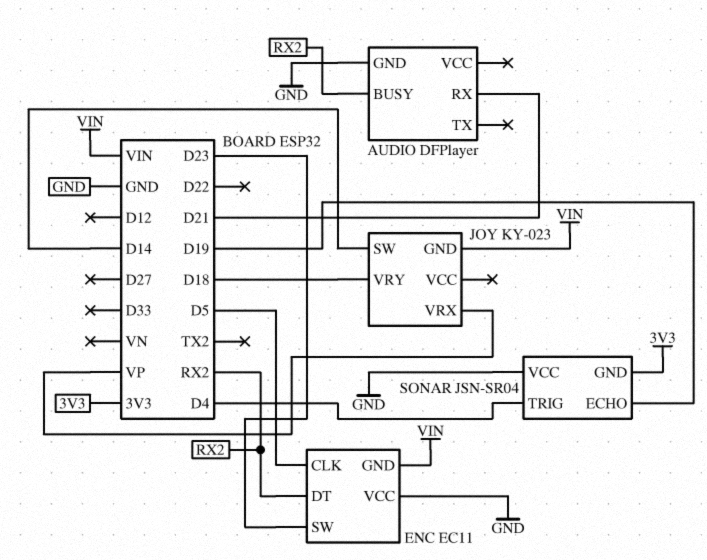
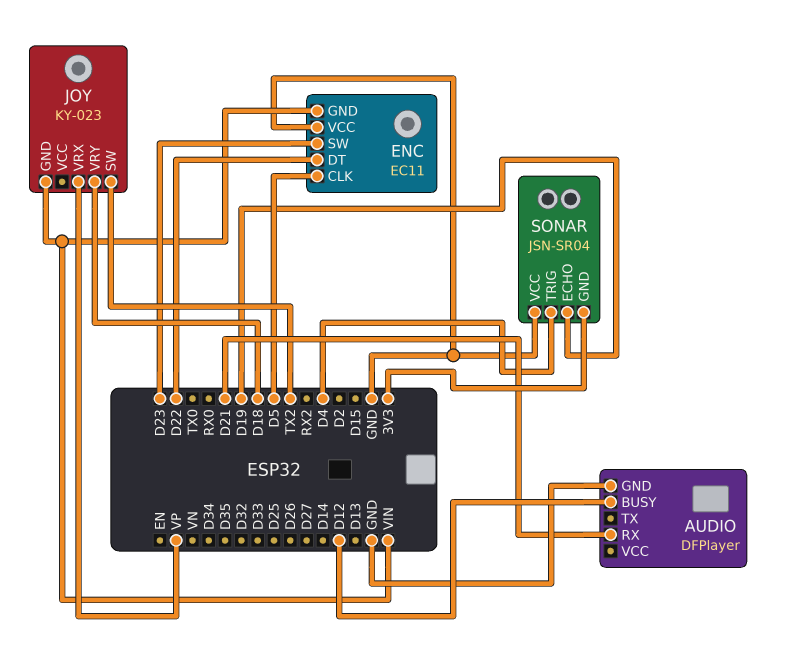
AUDIO pin BUSY: RX2 -> D12
ENC pin DT: RX2 -> D22
JOY pin SW: D14 -> TX2

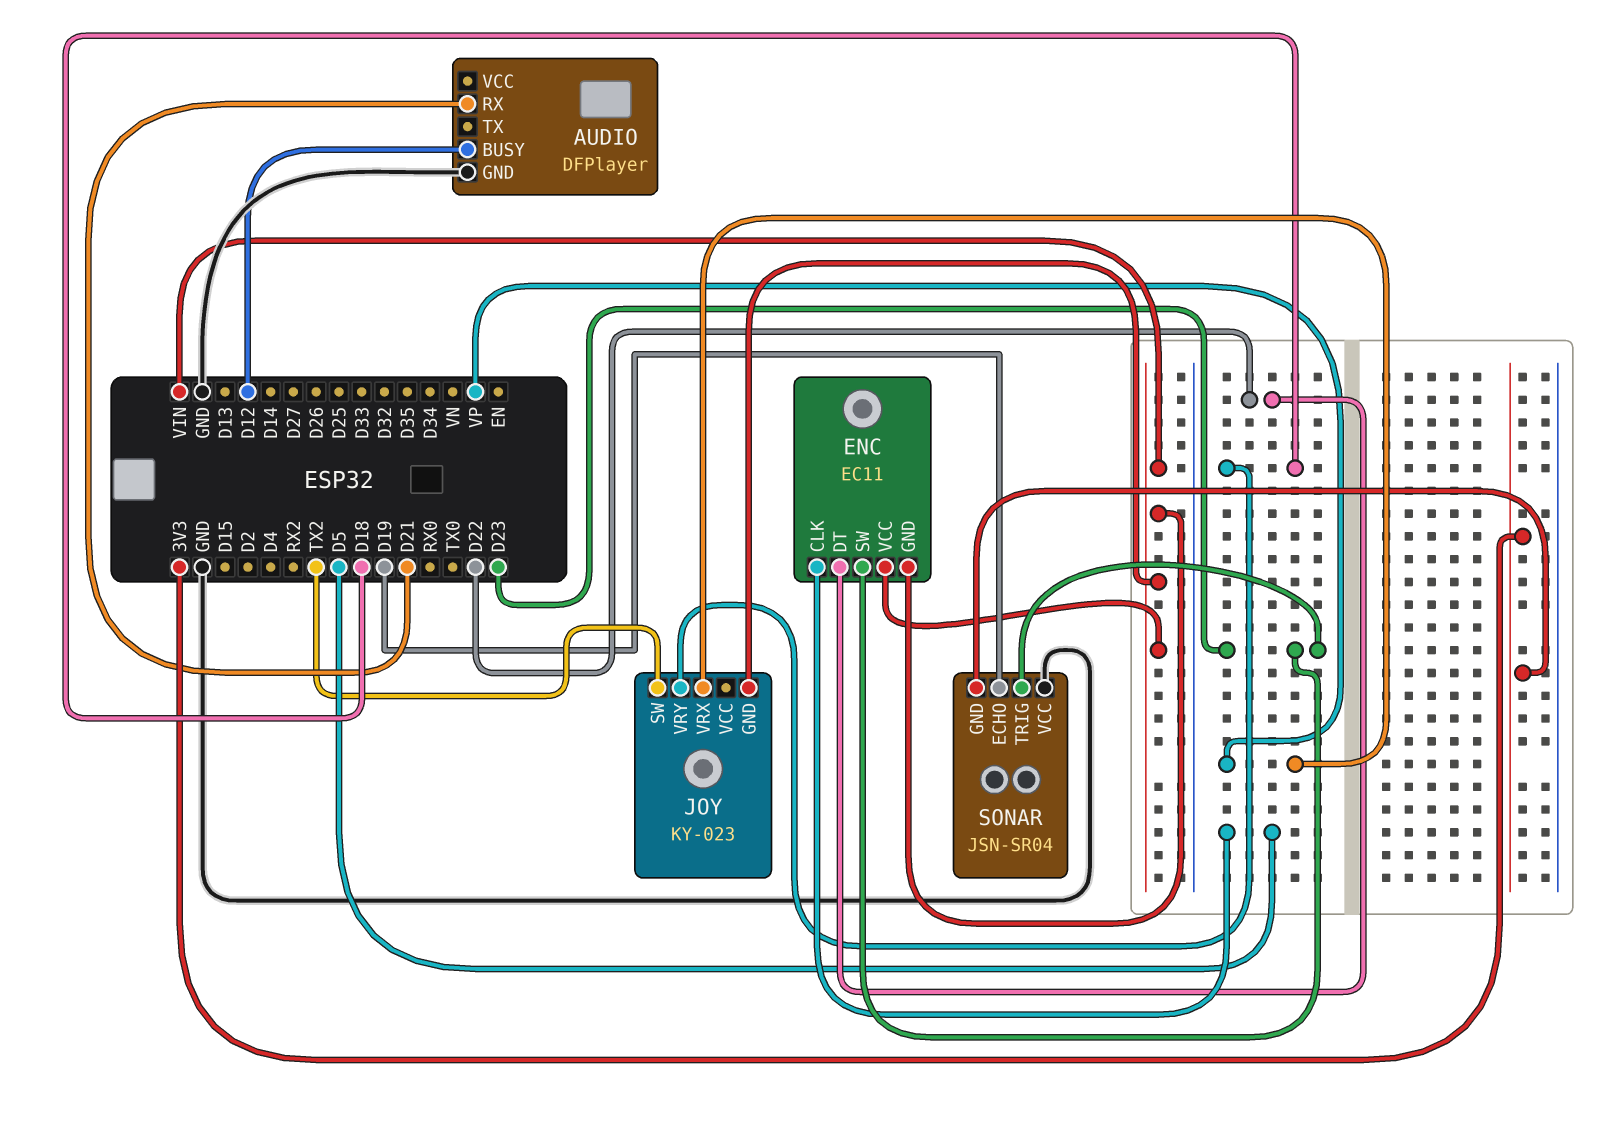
ENC pin VCC: GND -> VIN
SONAR pin TRIG: D4 -> D23

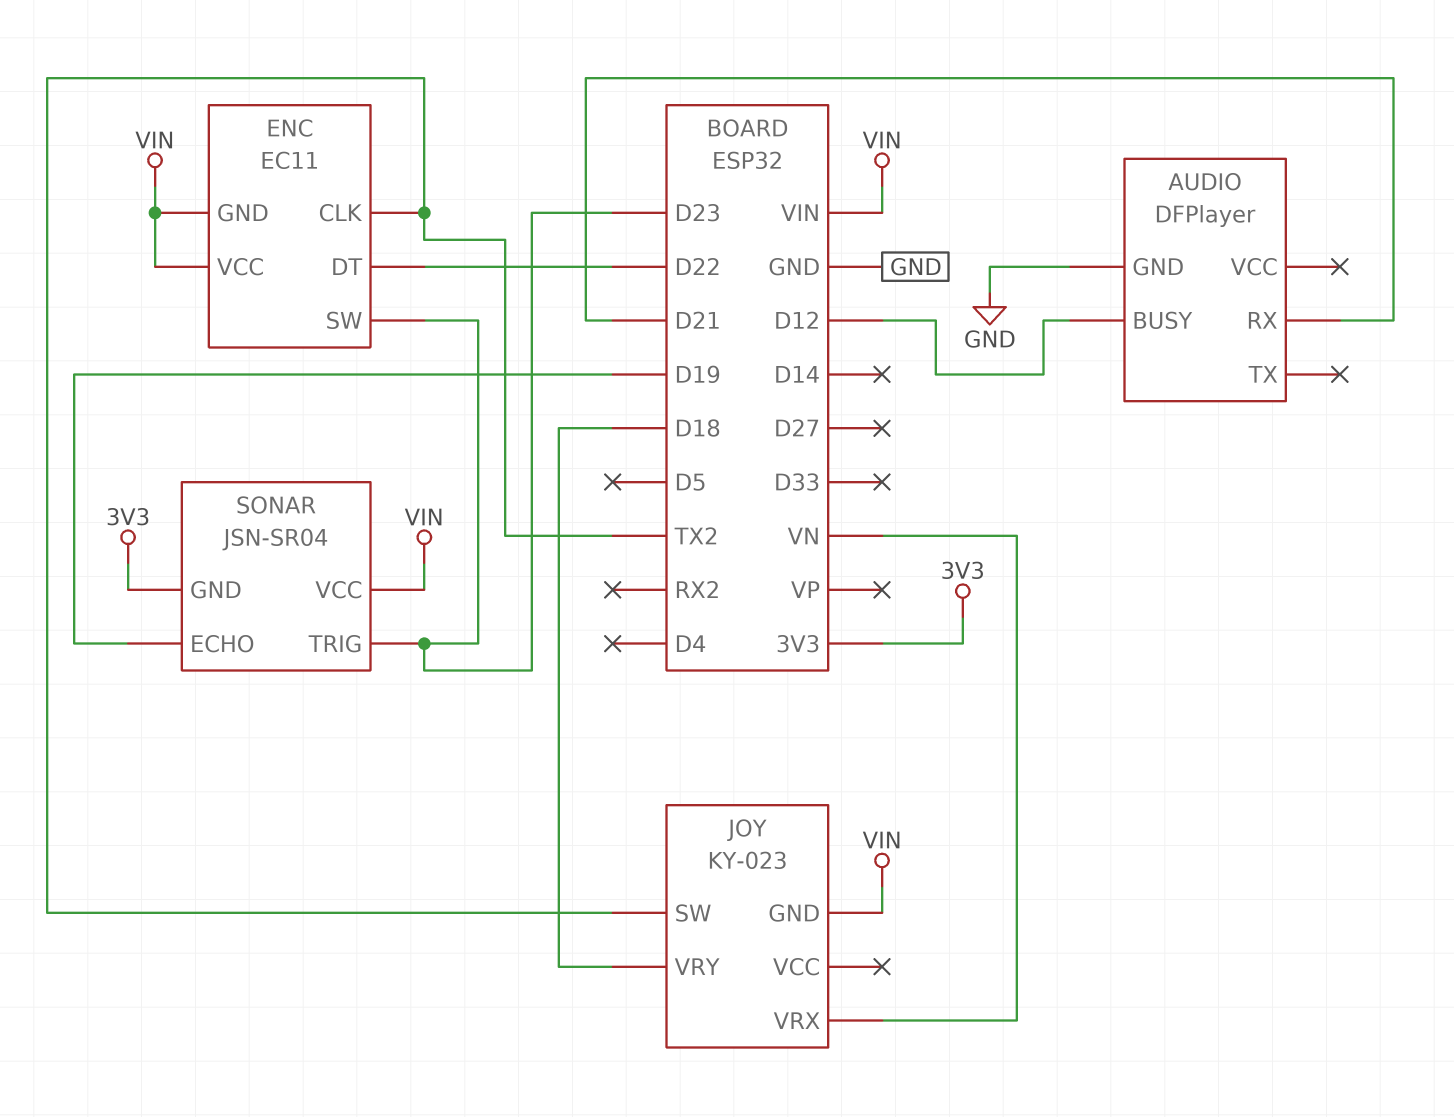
ENC pin CLK: D5 -> TX2
JOY pin VRX: VP -> VN
SONAR pin VCC: GND -> VIN

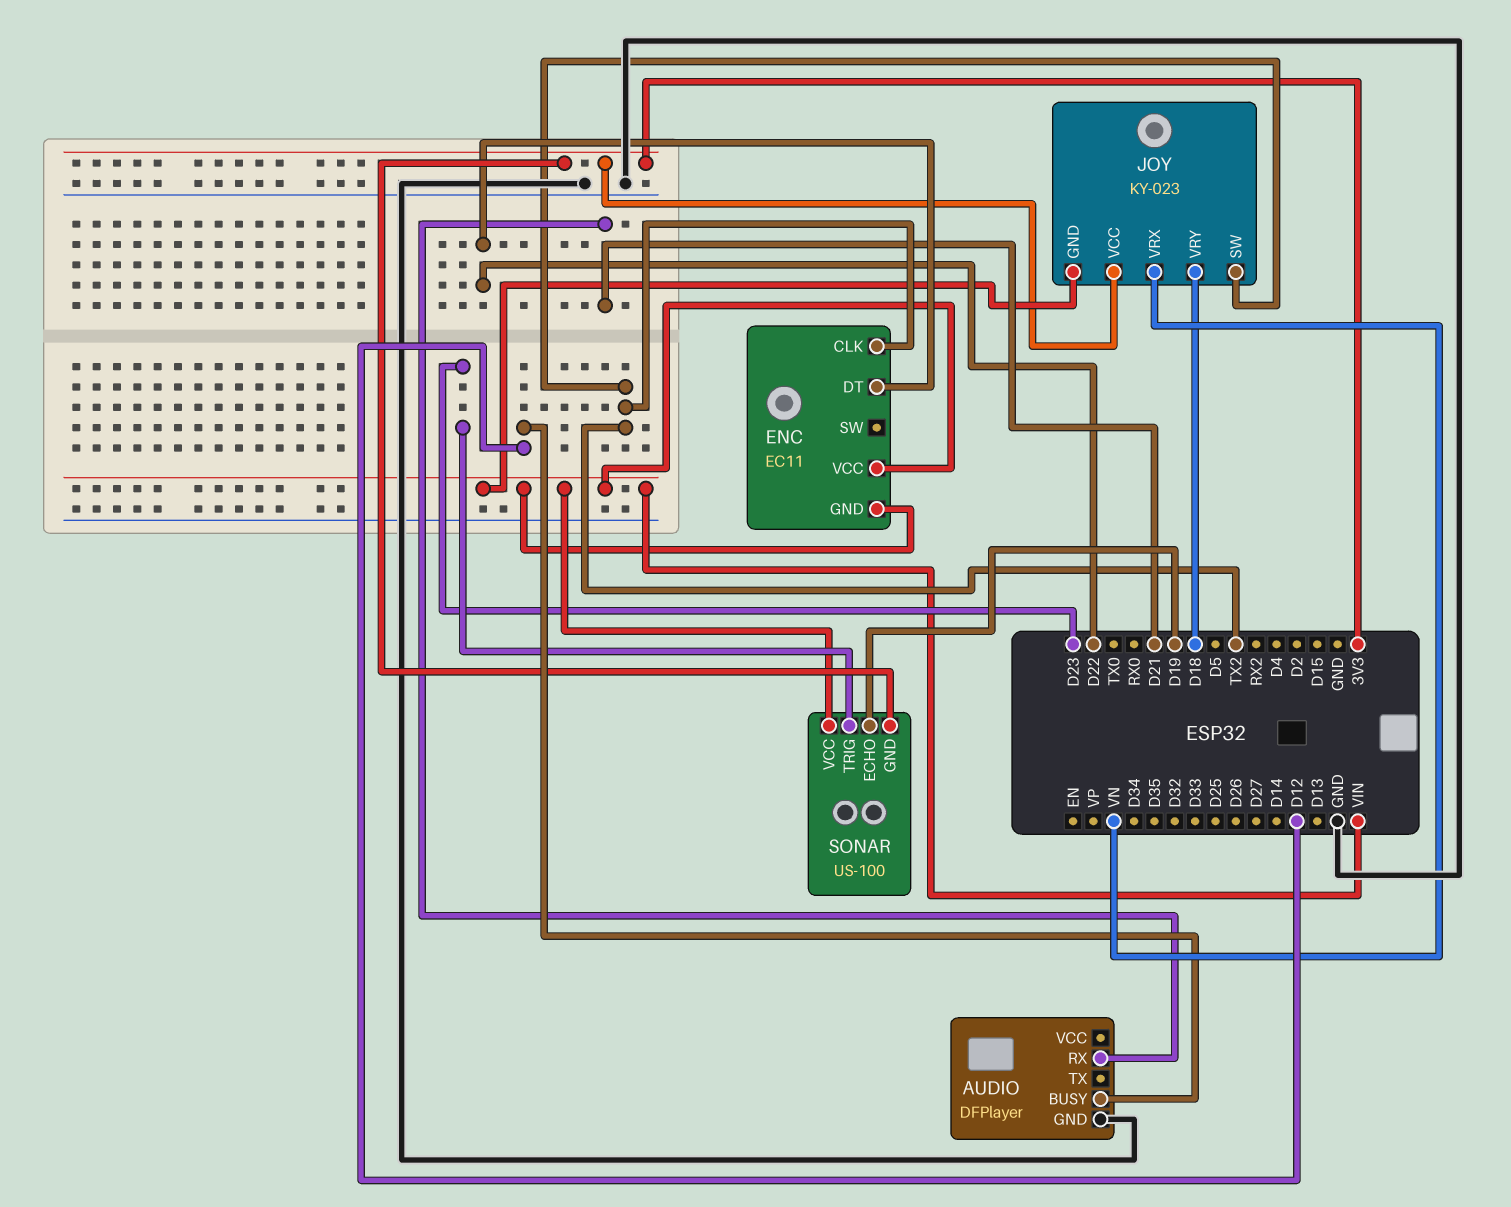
ENC pin SW: D23 -> none
JOY pin VCC: none -> 3V3
SONAR: JSN-SR04 -> US-100

